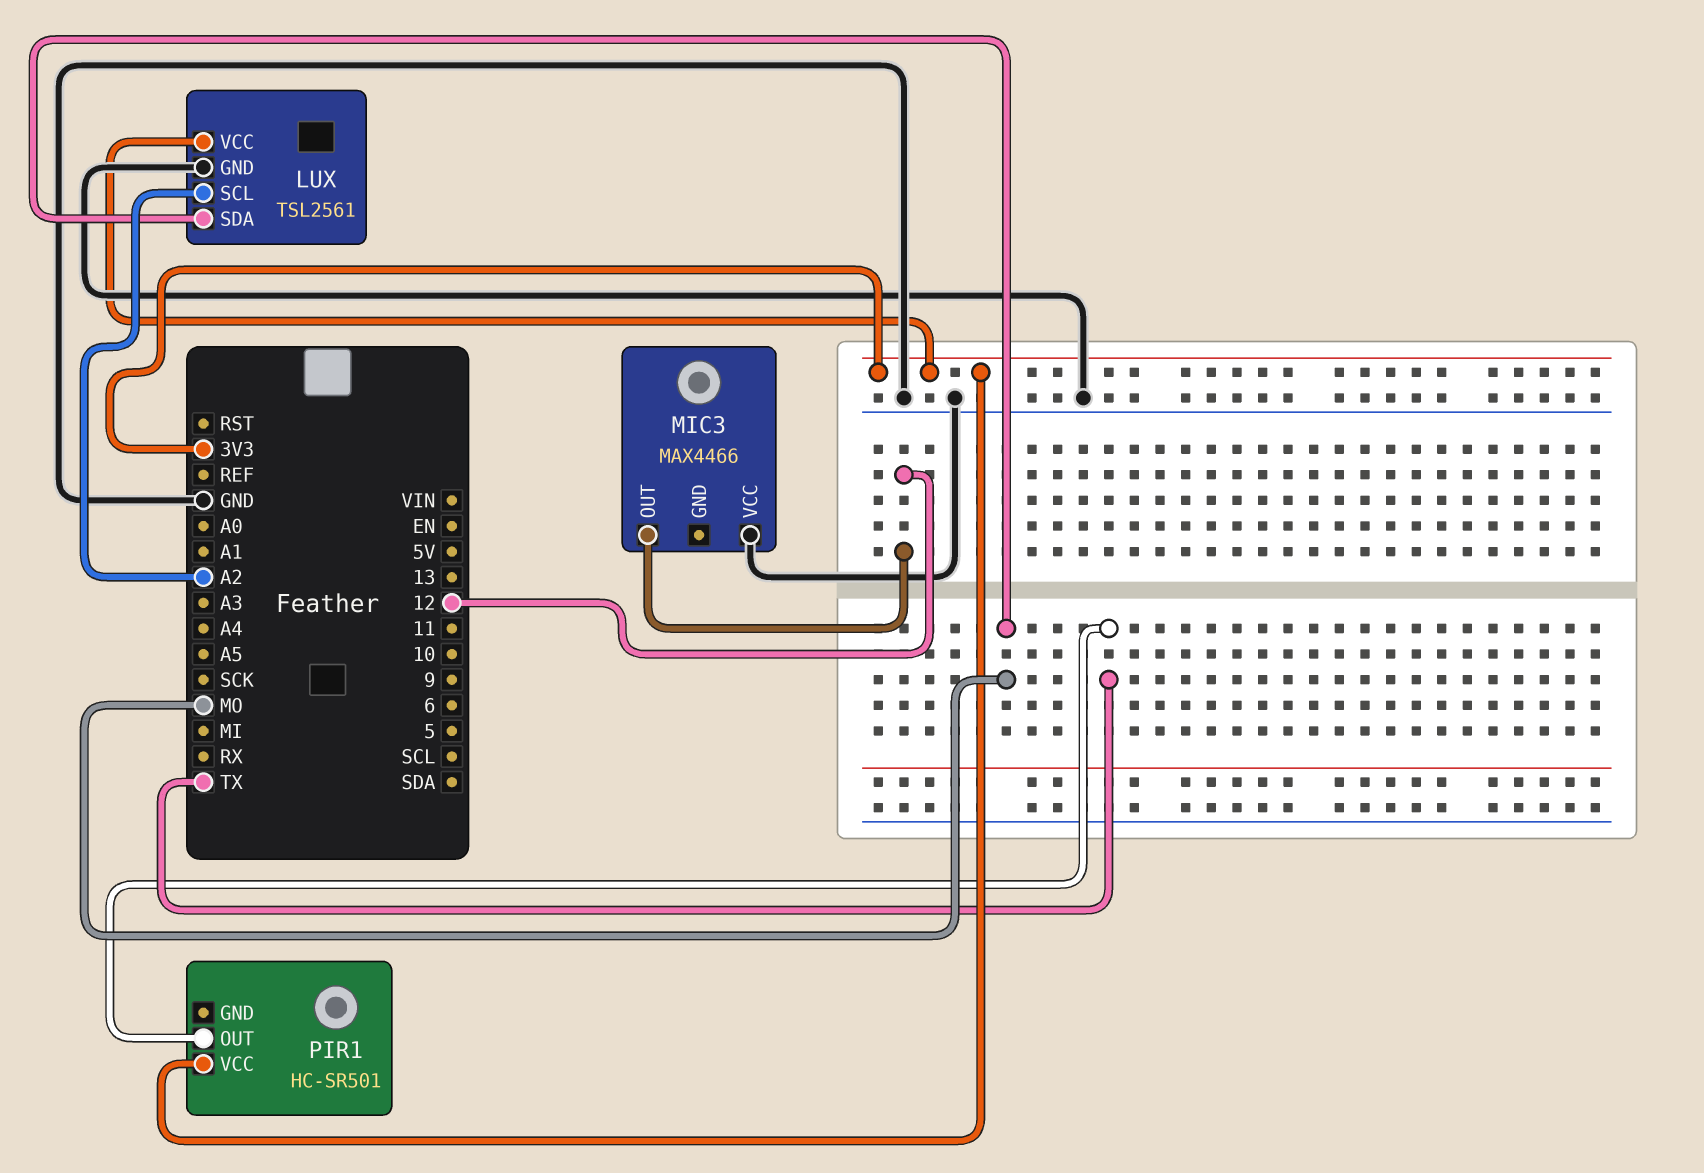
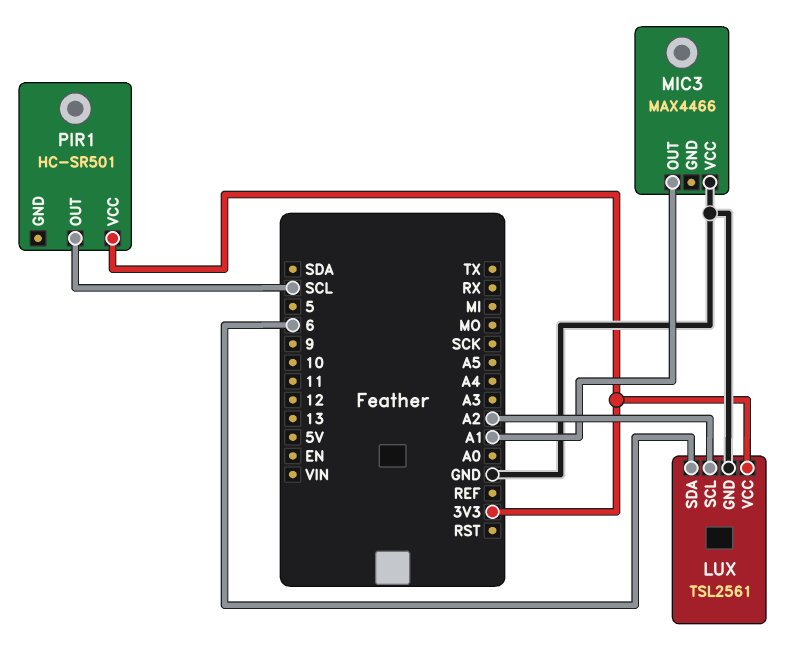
LUX pin SDA: MO -> 6
MIC3 pin OUT: 12 -> A1
PIR1 pin OUT: TX -> SCL

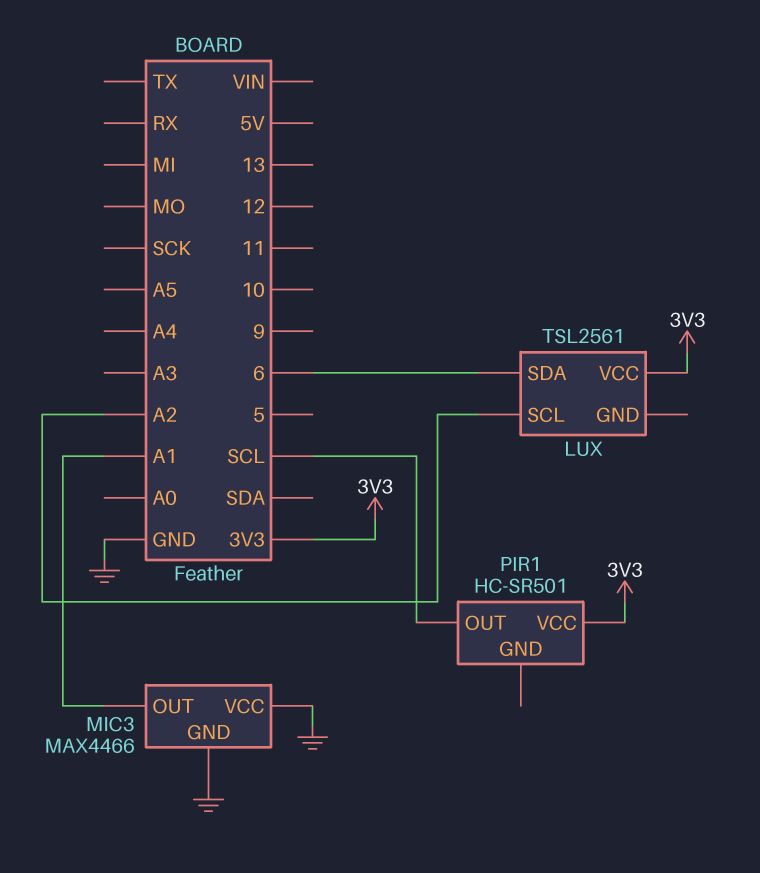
LUX pin GND: GND -> none
MIC3 pin GND: none -> GND

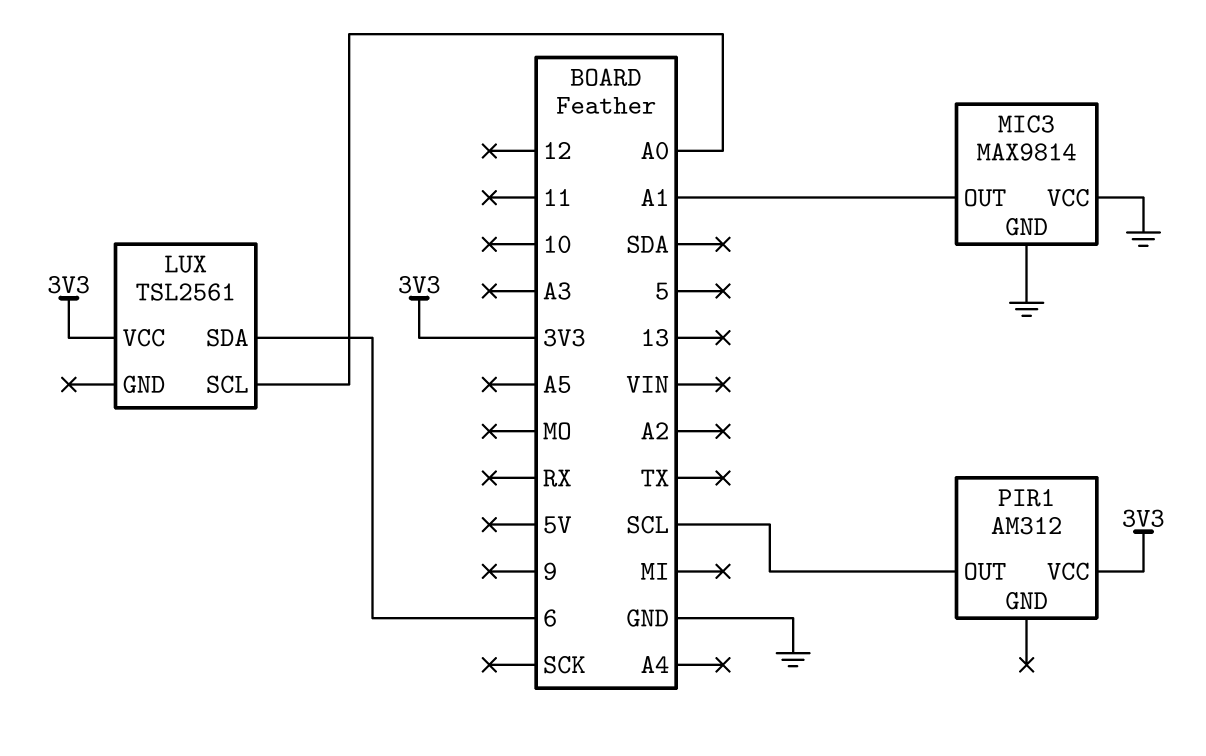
LUX pin SCL: A2 -> A0
MIC3: MAX4466 -> MAX9814
PIR1: HC-SR501 -> AM312

